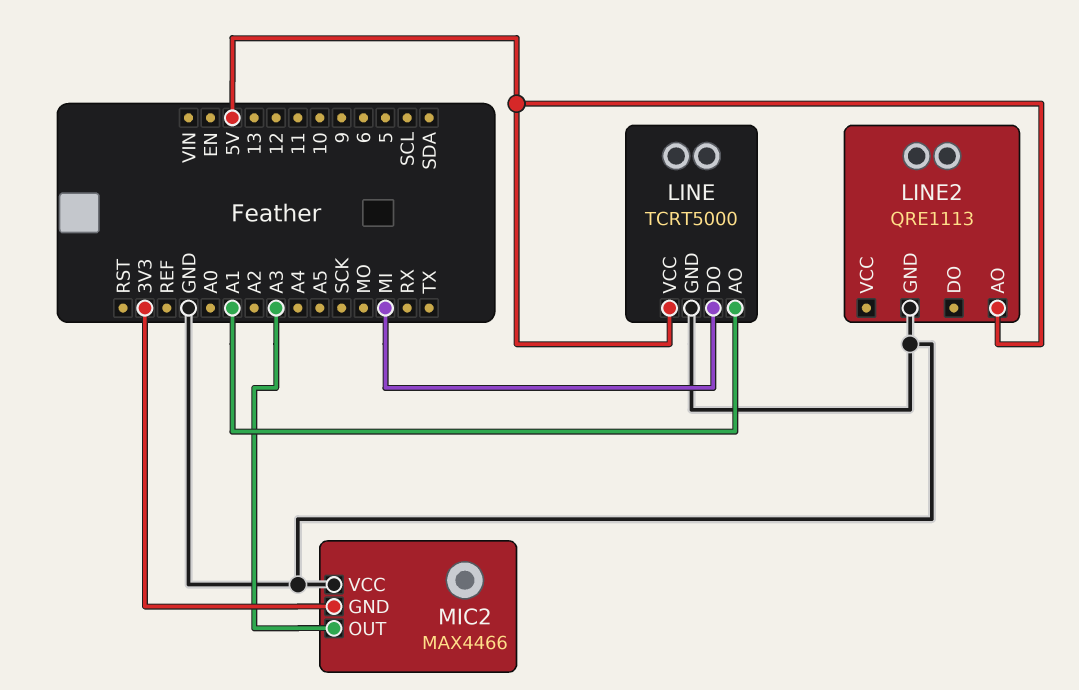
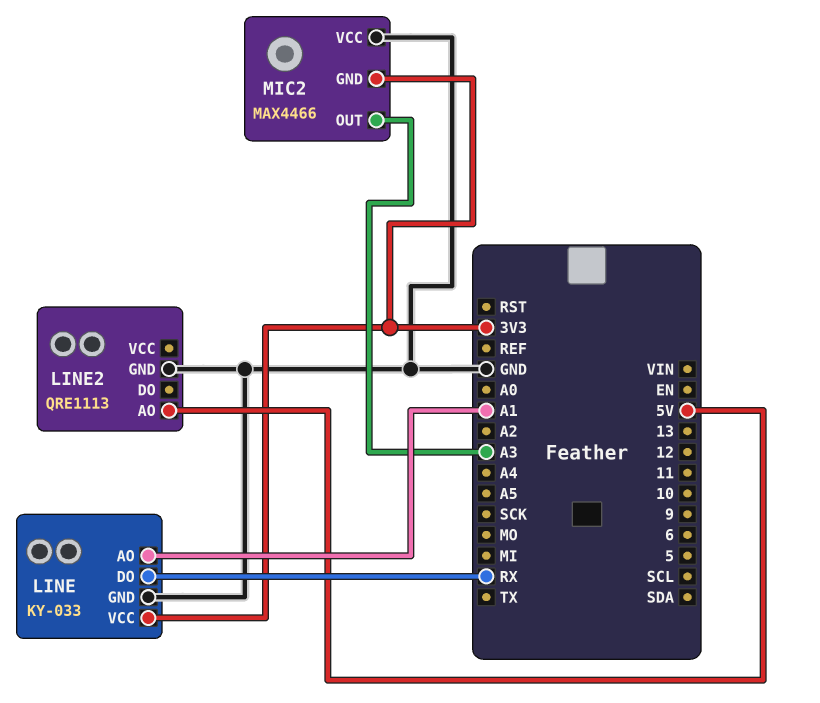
LINE: TCRT5000 -> KY-033
LINE pin DO: MI -> RX
LINE pin VCC: 5V -> 3V3

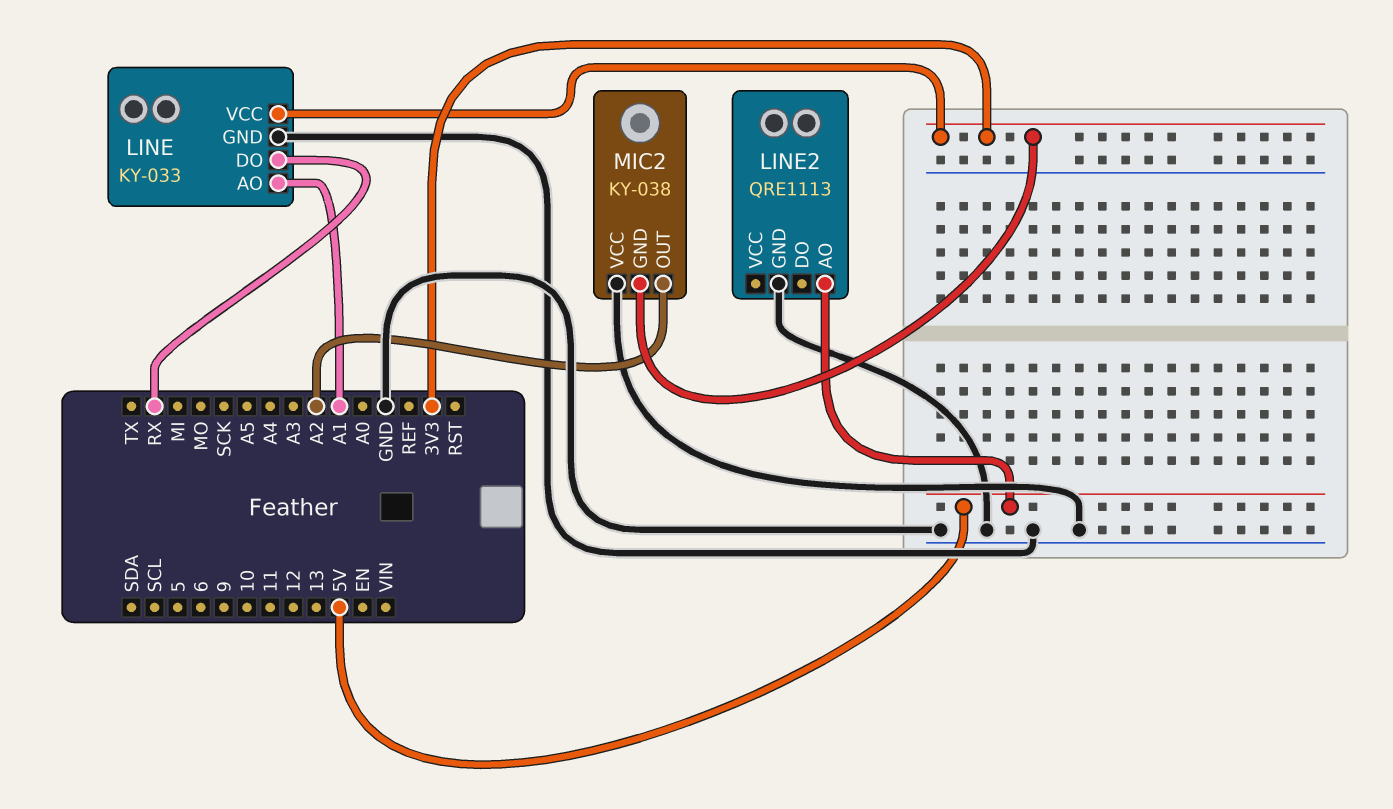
MIC2: MAX4466 -> KY-038
MIC2 pin OUT: A3 -> A2

